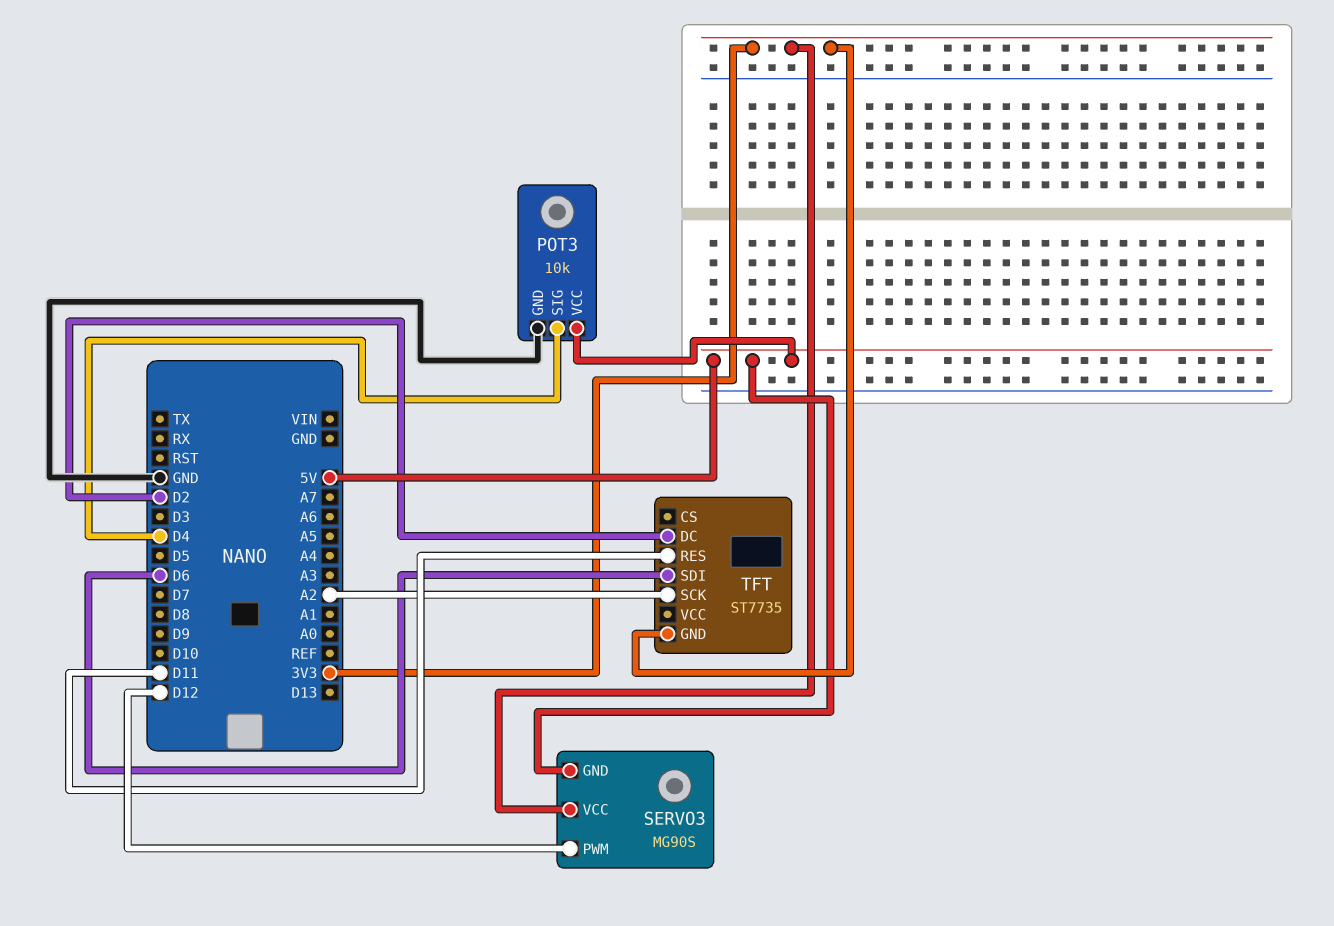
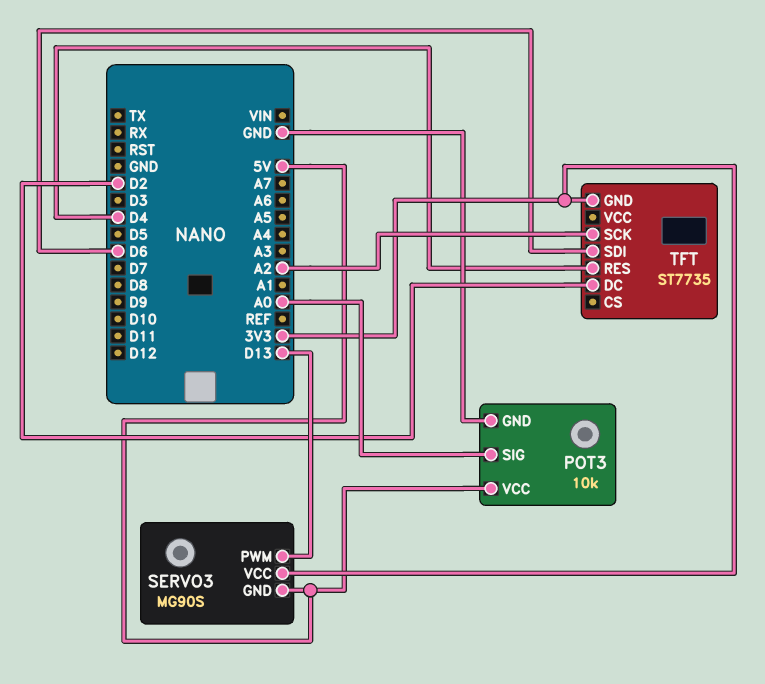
POT3 pin SIG: D4 -> A0
SERVO3 pin PWM: D12 -> D13
TFT pin RES: D11 -> D4

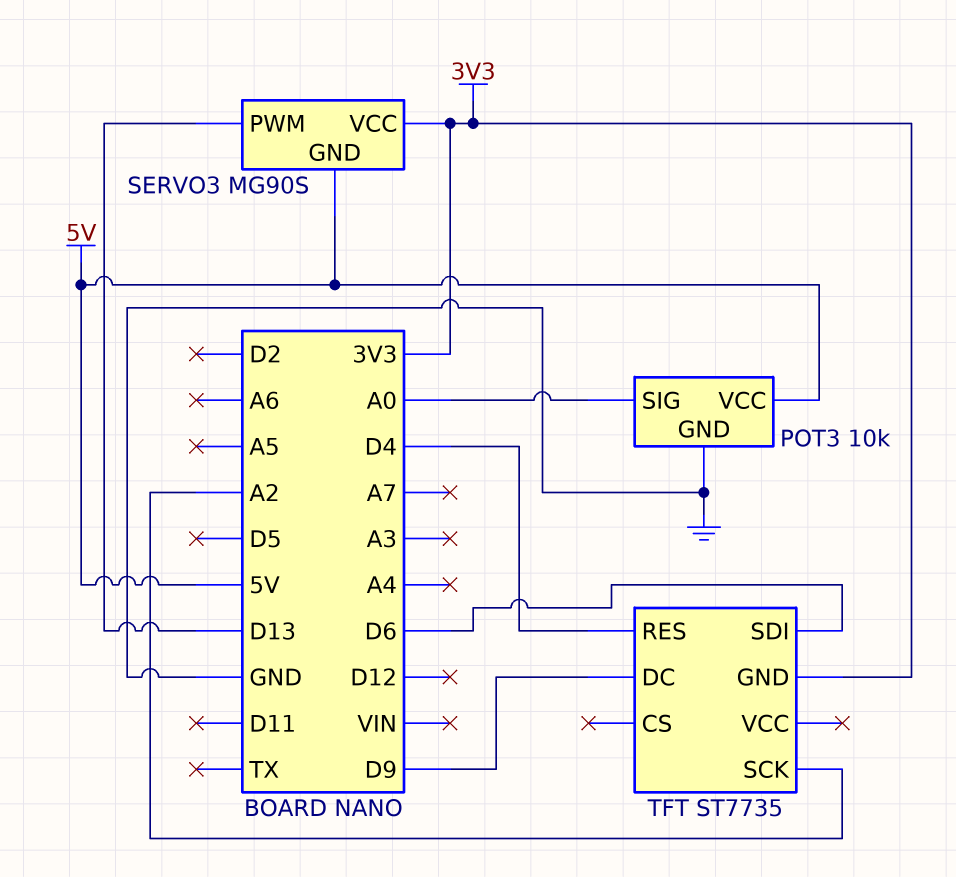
TFT pin DC: D2 -> D9

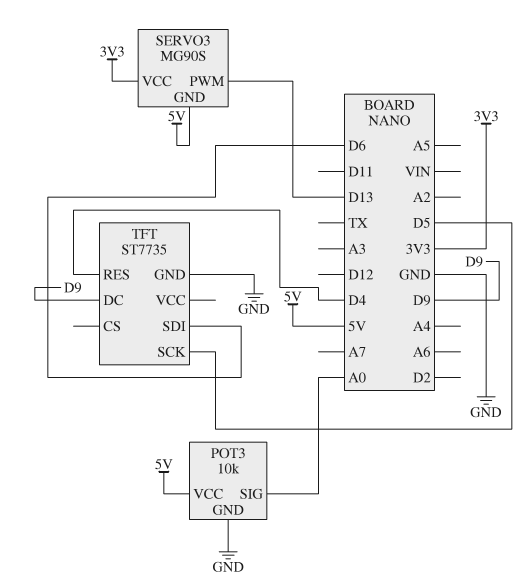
TFT pin GND: 3V3 -> GND
TFT pin SCK: A2 -> D5

